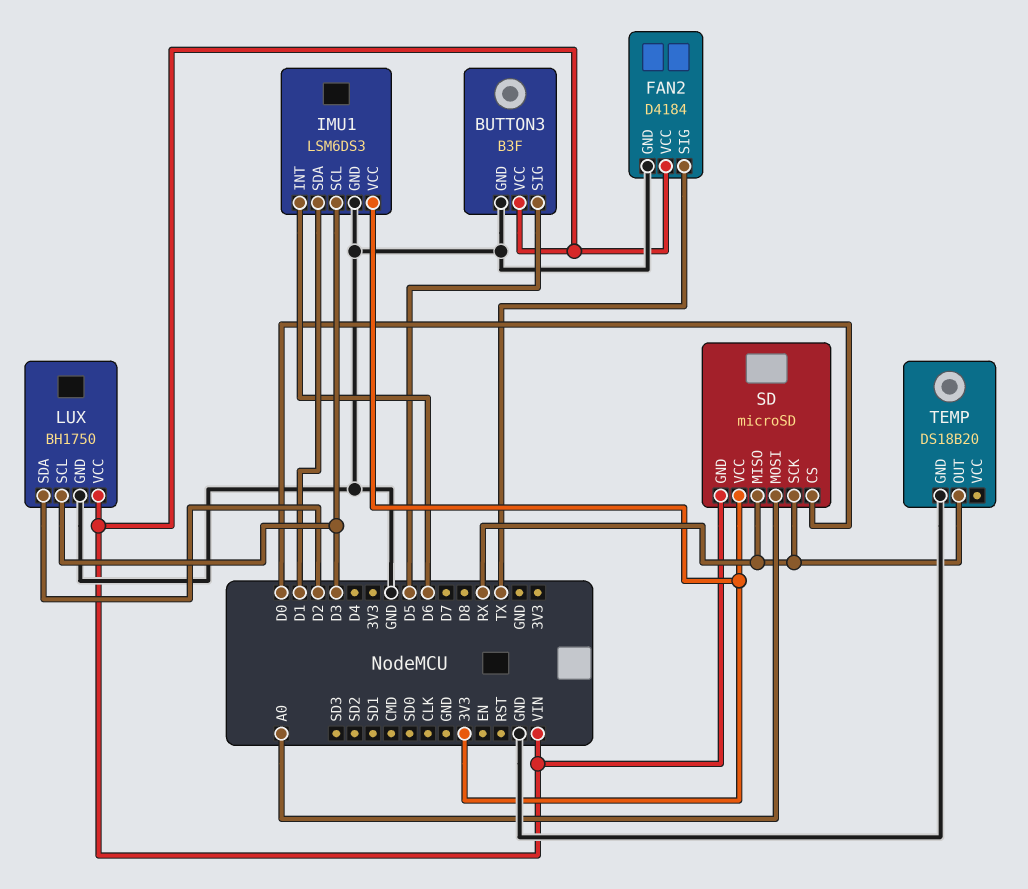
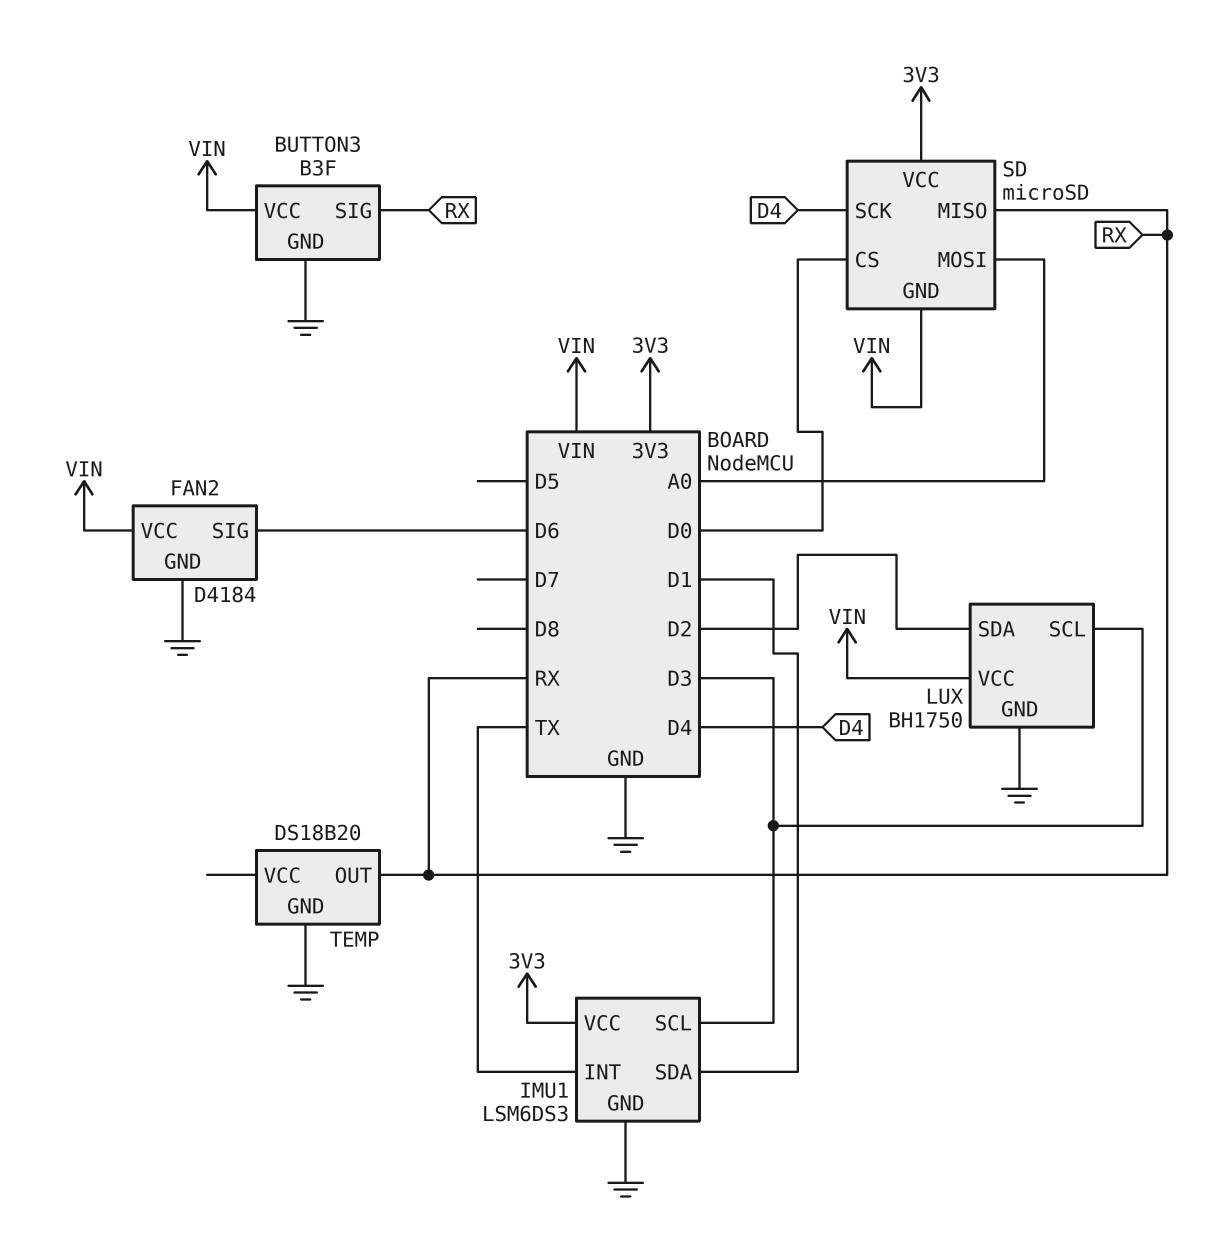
BUTTON3 pin SIG: D5 -> RX
FAN2 pin SIG: TX -> D6
IMU1 pin INT: D6 -> TX
SD pin SCK: RX -> D4

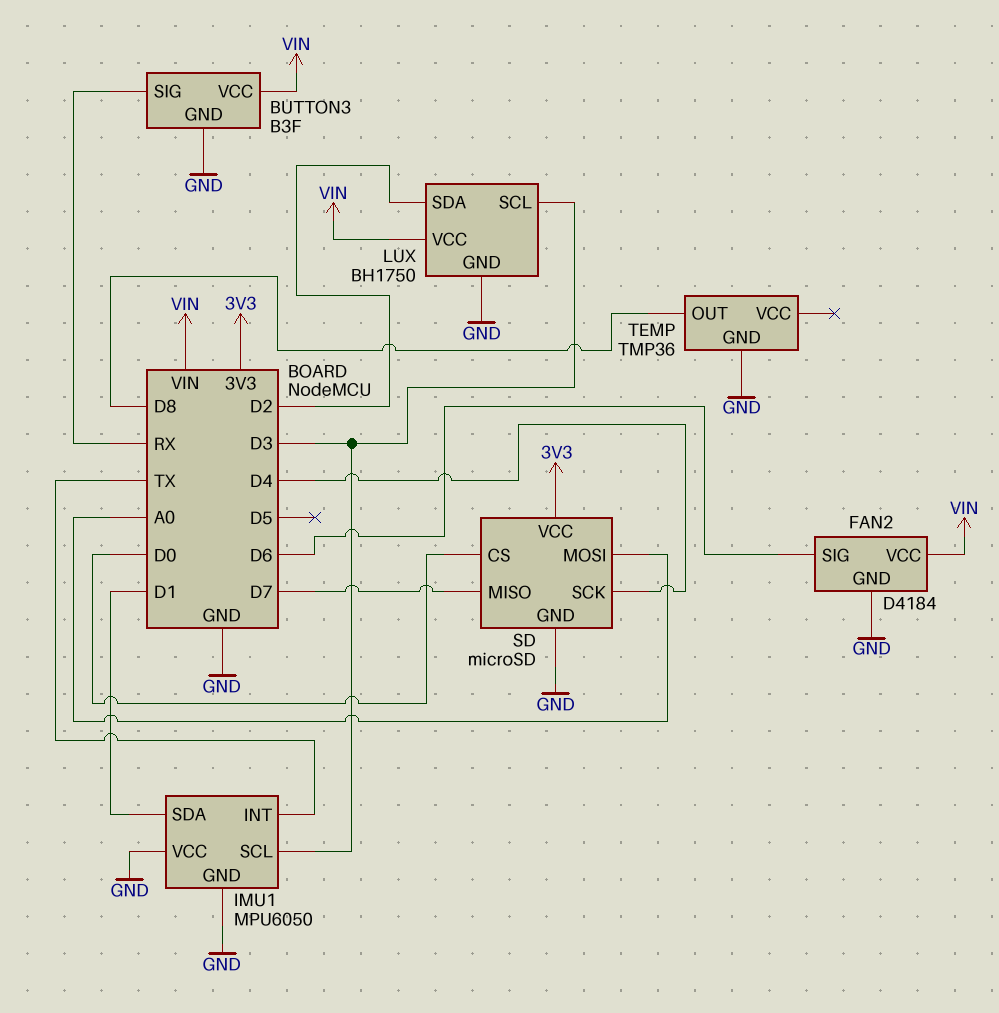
IMU1: LSM6DS3 -> MPU6050
IMU1 pin VCC: 3V3 -> GND
SD pin GND: VIN -> GND
SD pin MISO: RX -> D7
TEMP: DS18B20 -> TMP36
TEMP pin OUT: RX -> D8

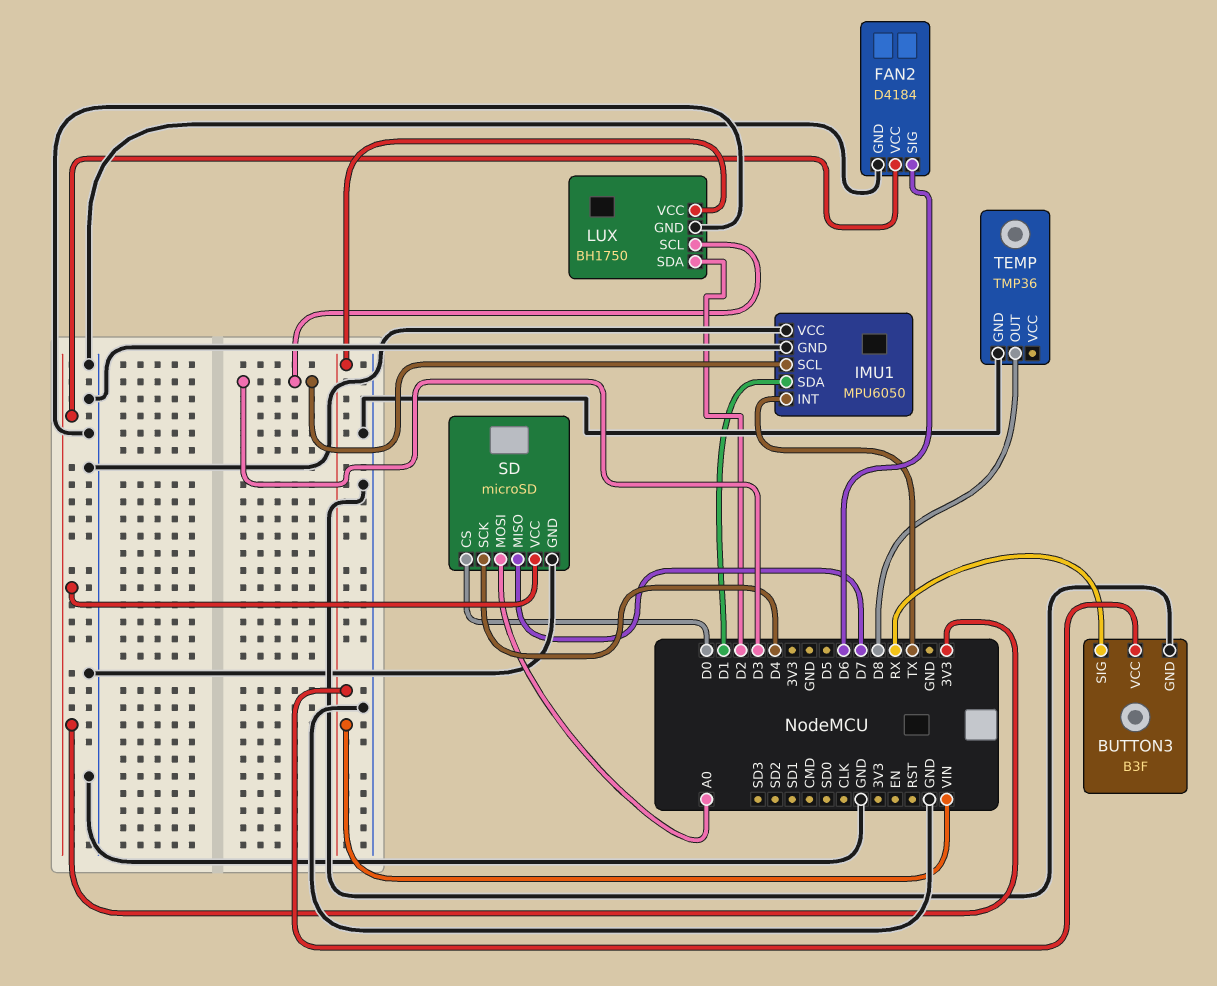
FAN2 pin VCC: VIN -> 3V3

